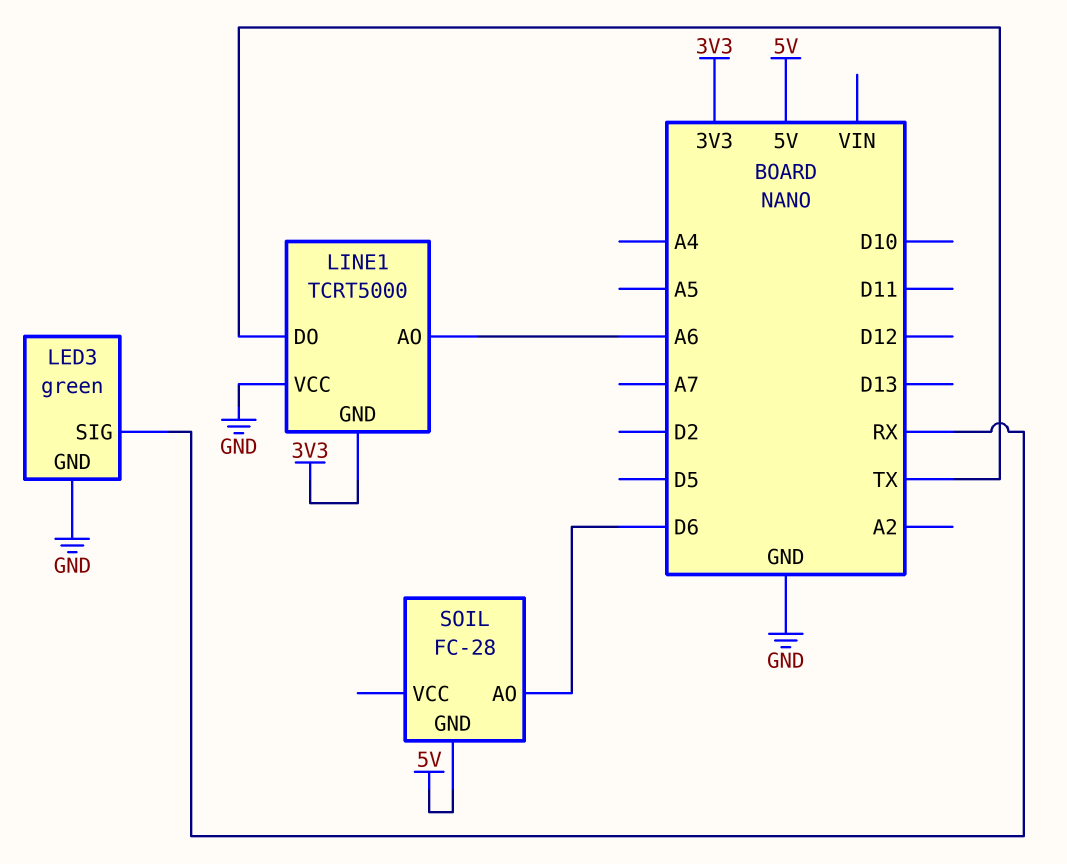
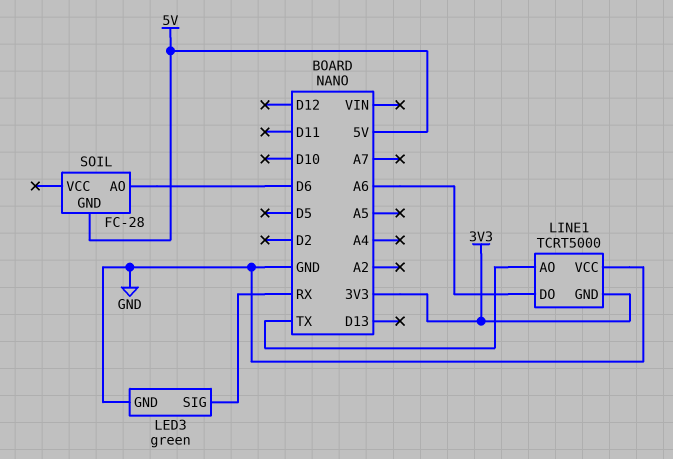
LINE1 pin AO: A6 -> TX
LINE1 pin DO: TX -> A6

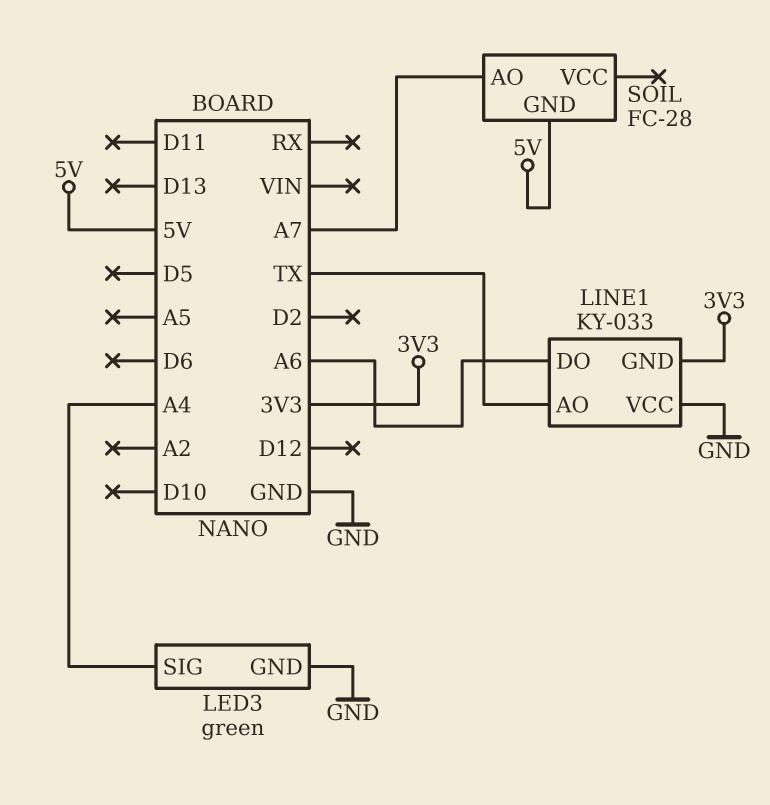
LED3 pin SIG: RX -> A4
LINE1: TCRT5000 -> KY-033
SOIL pin AO: D6 -> A7

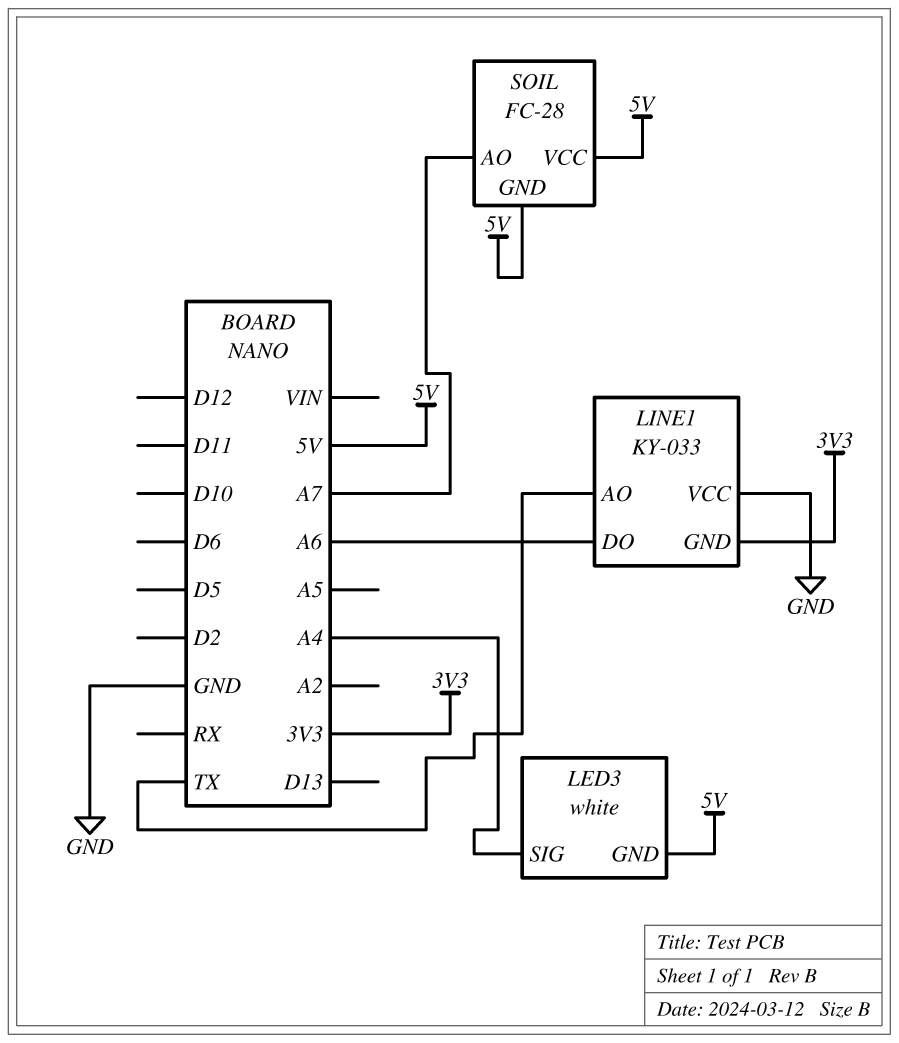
LED3: green -> white
LED3 pin GND: GND -> 5V
SOIL pin VCC: none -> 5V

